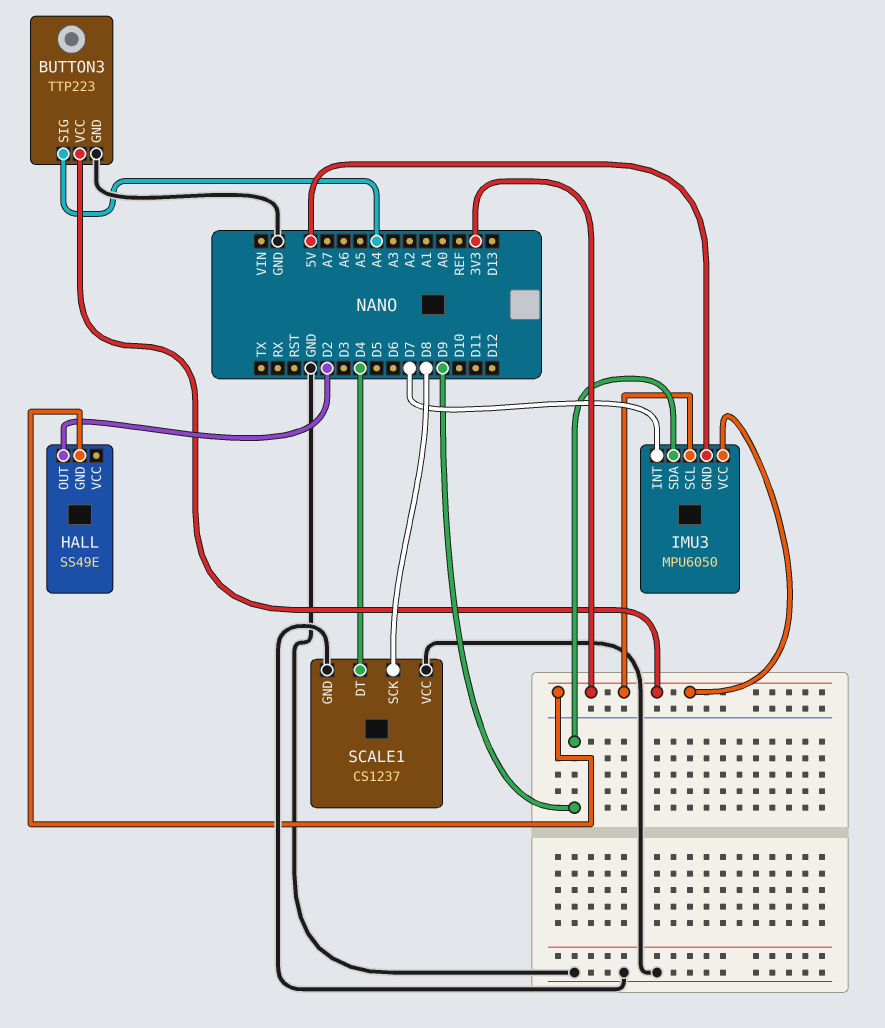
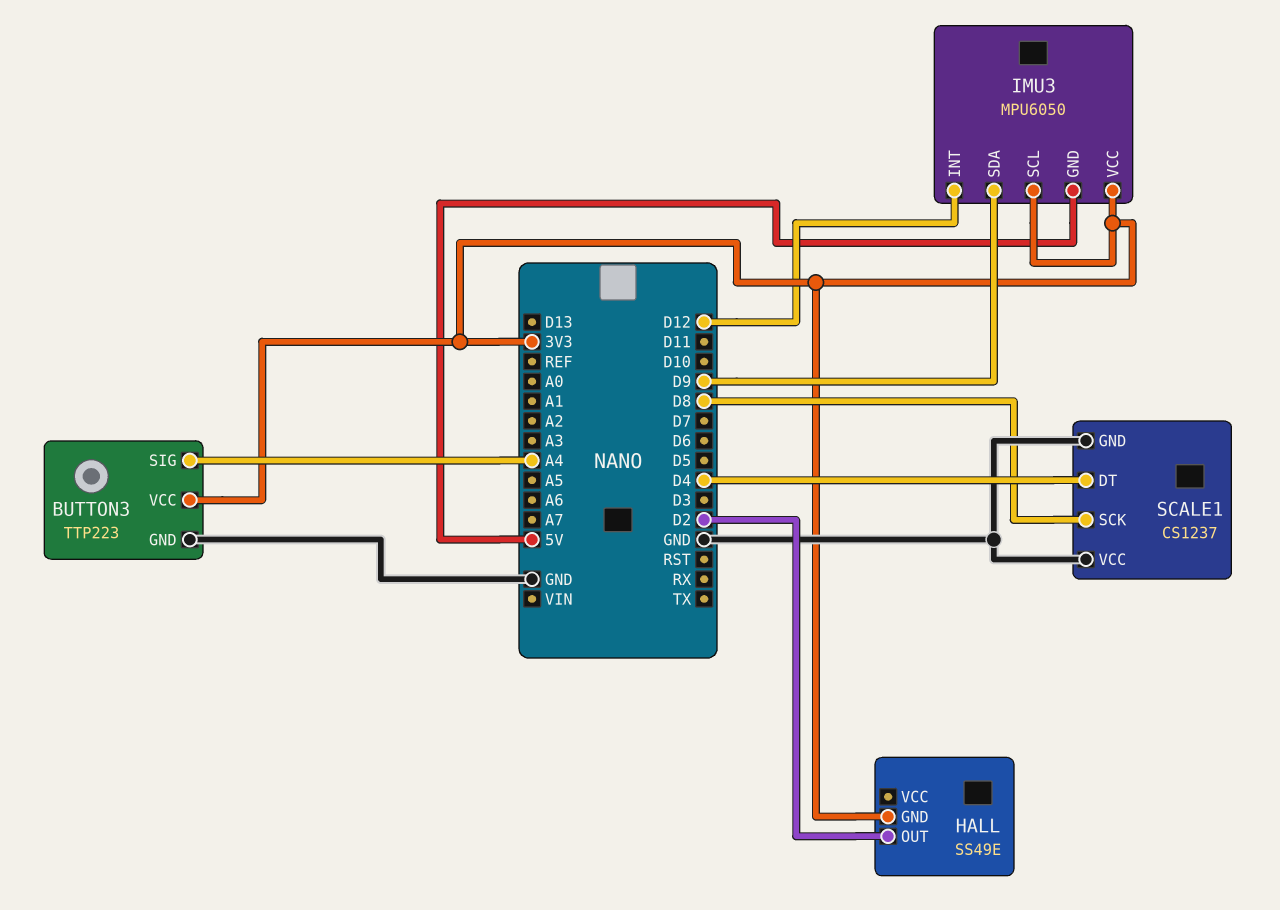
IMU3 pin INT: D7 -> D12

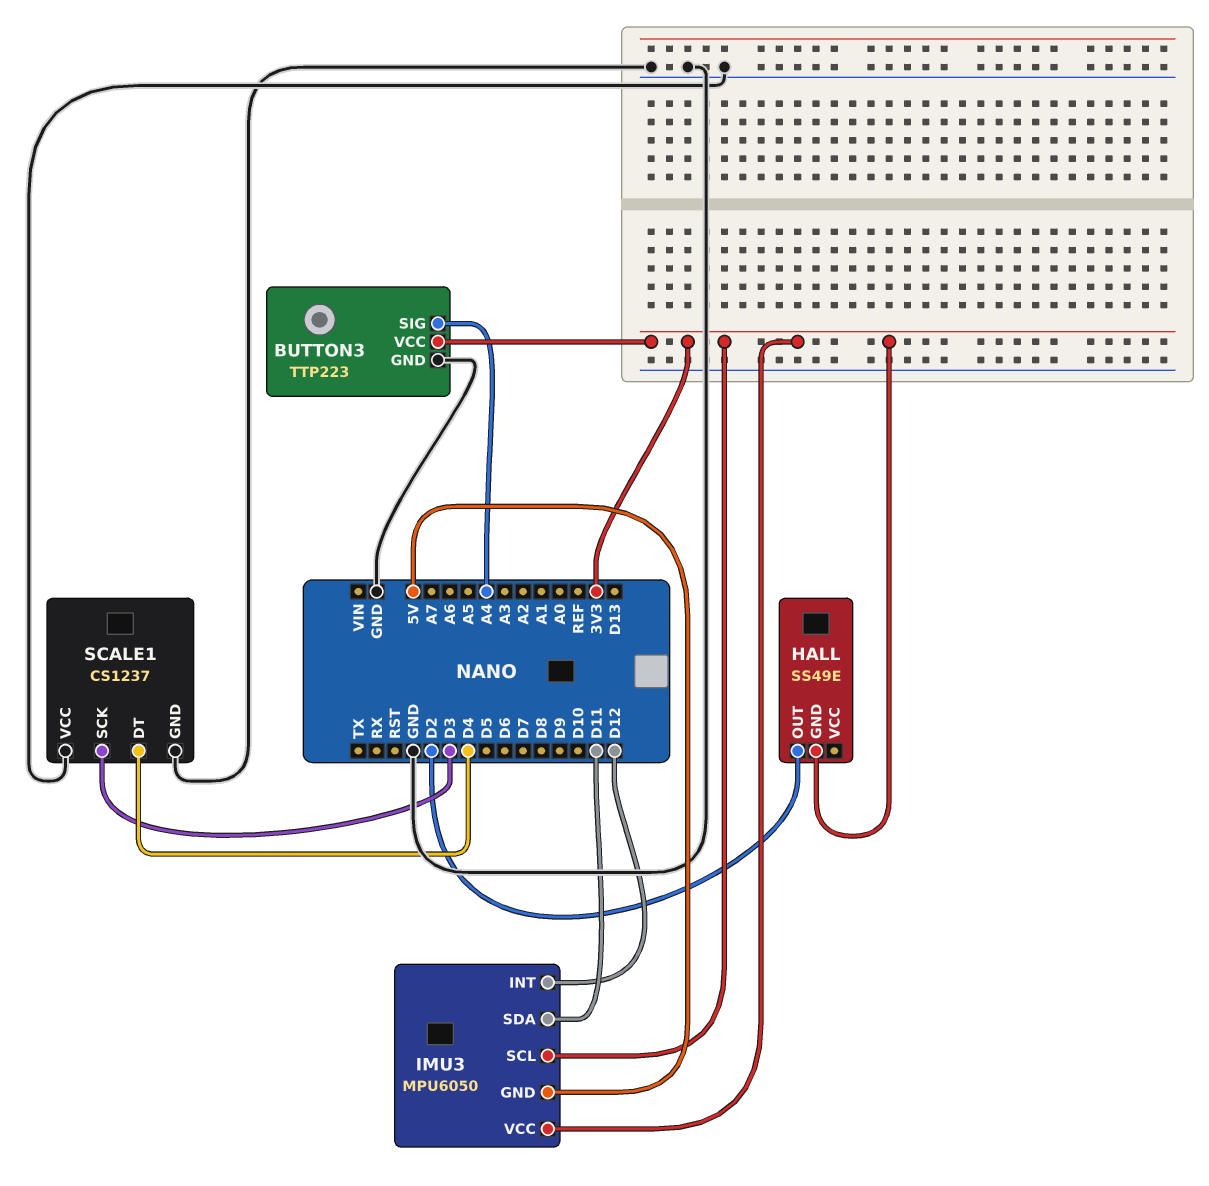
IMU3 pin SDA: D9 -> D11
SCALE1 pin SCK: D8 -> D3

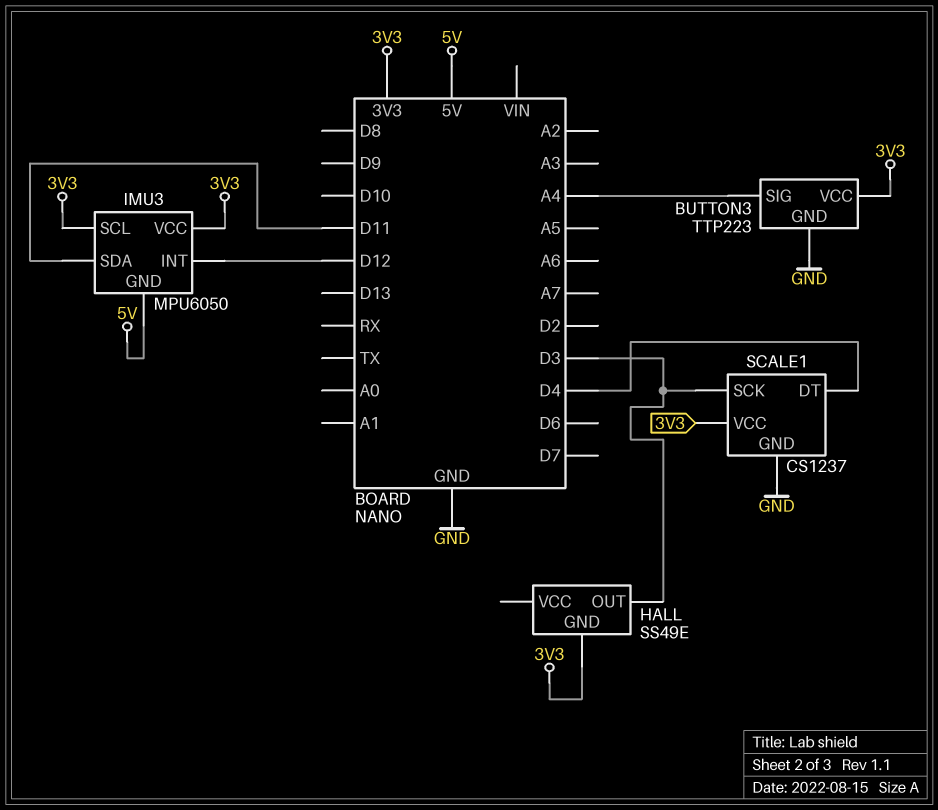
HALL pin OUT: D2 -> D3
SCALE1 pin VCC: GND -> 3V3

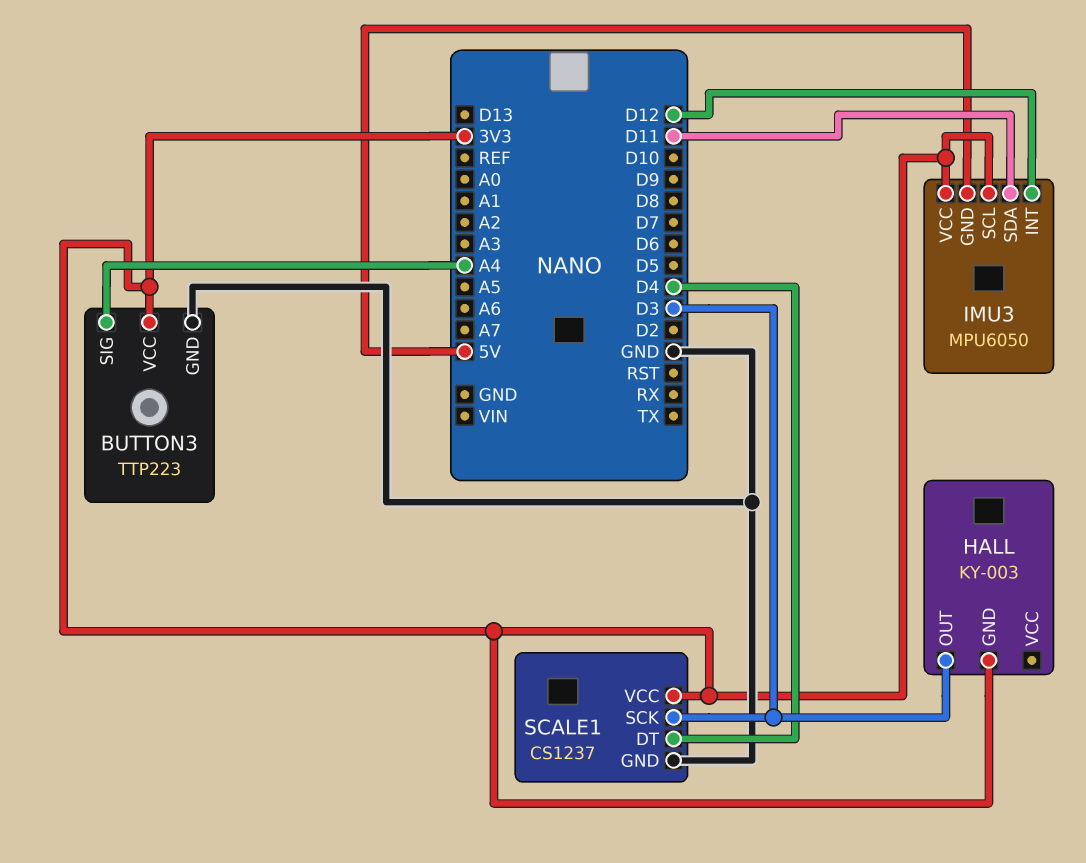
HALL: SS49E -> KY-003

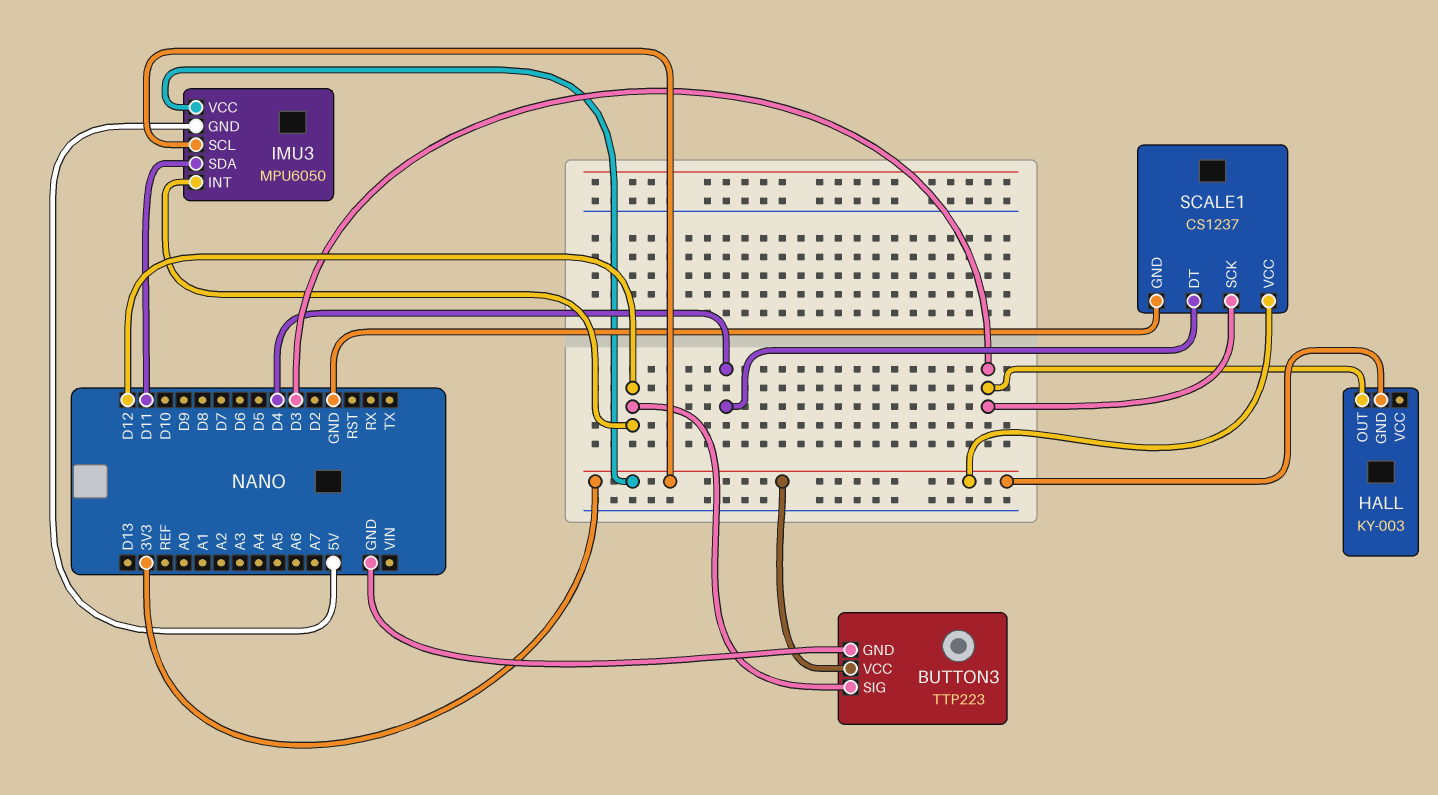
BUTTON3 pin SIG: A4 -> D12

